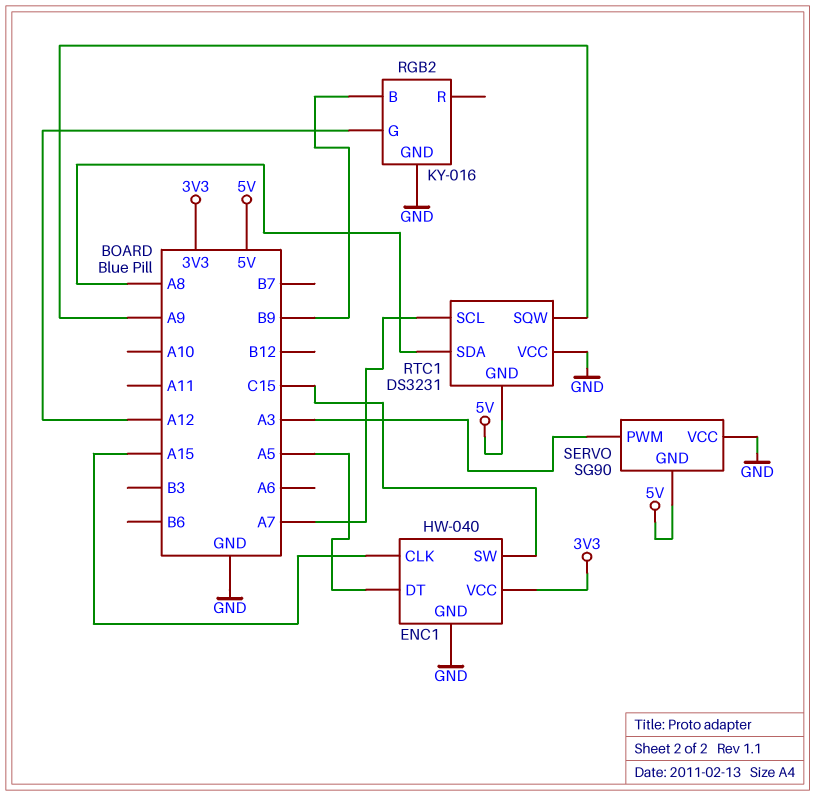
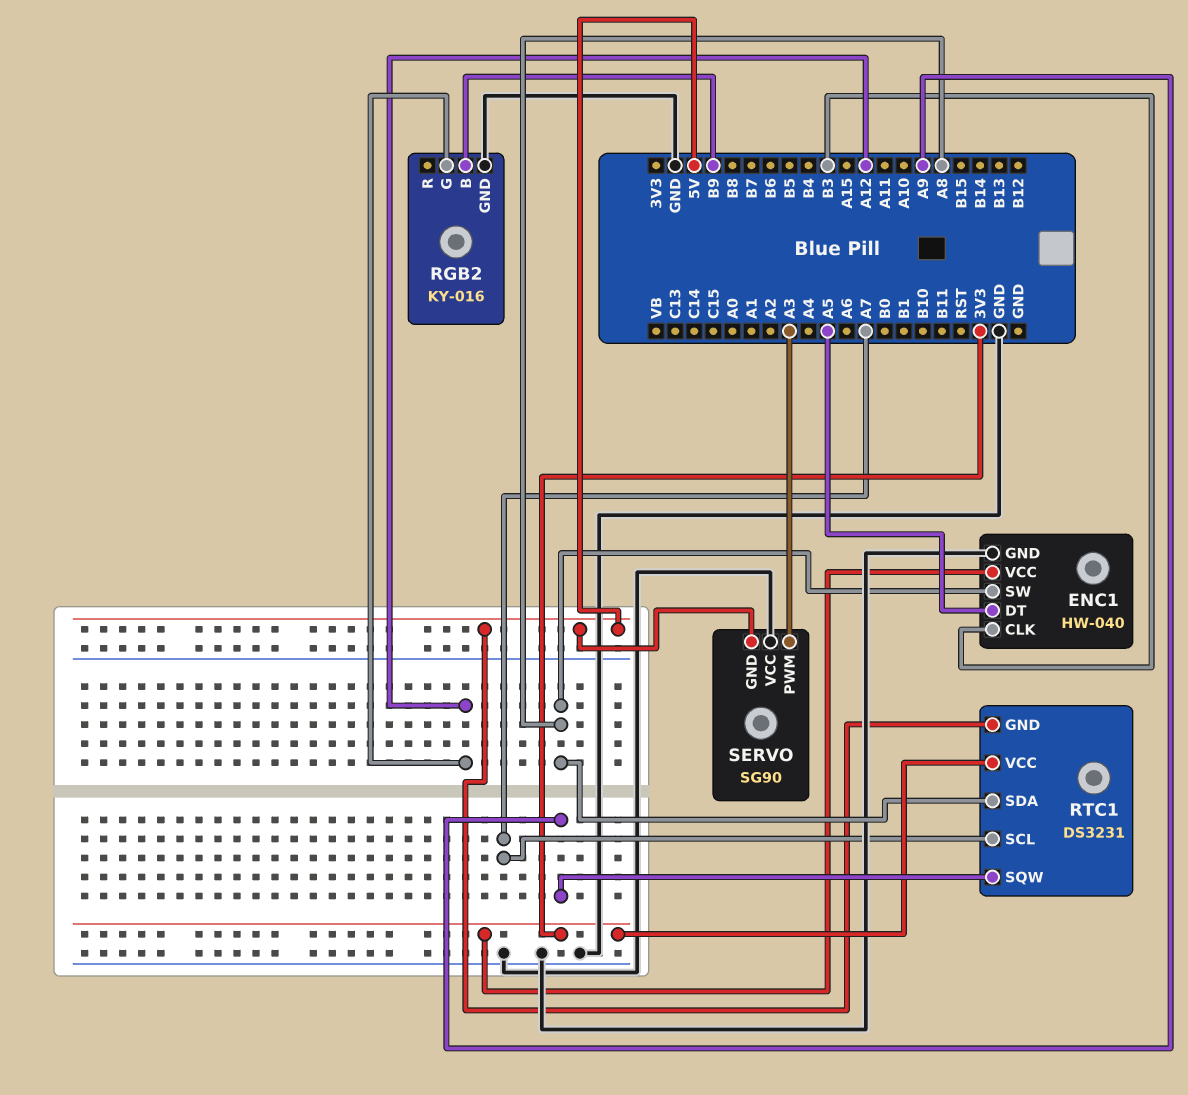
ENC1 pin CLK: A15 -> B3
ENC1 pin SW: C15 -> A8
RTC1 pin VCC: GND -> 3V3

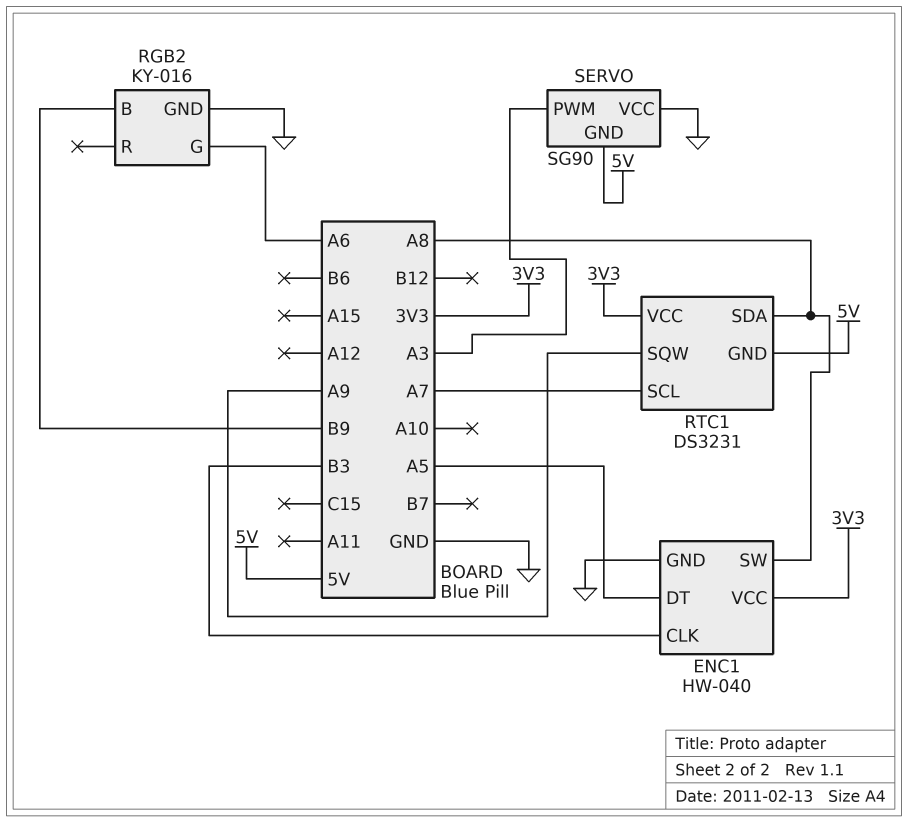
RGB2 pin G: A12 -> A6

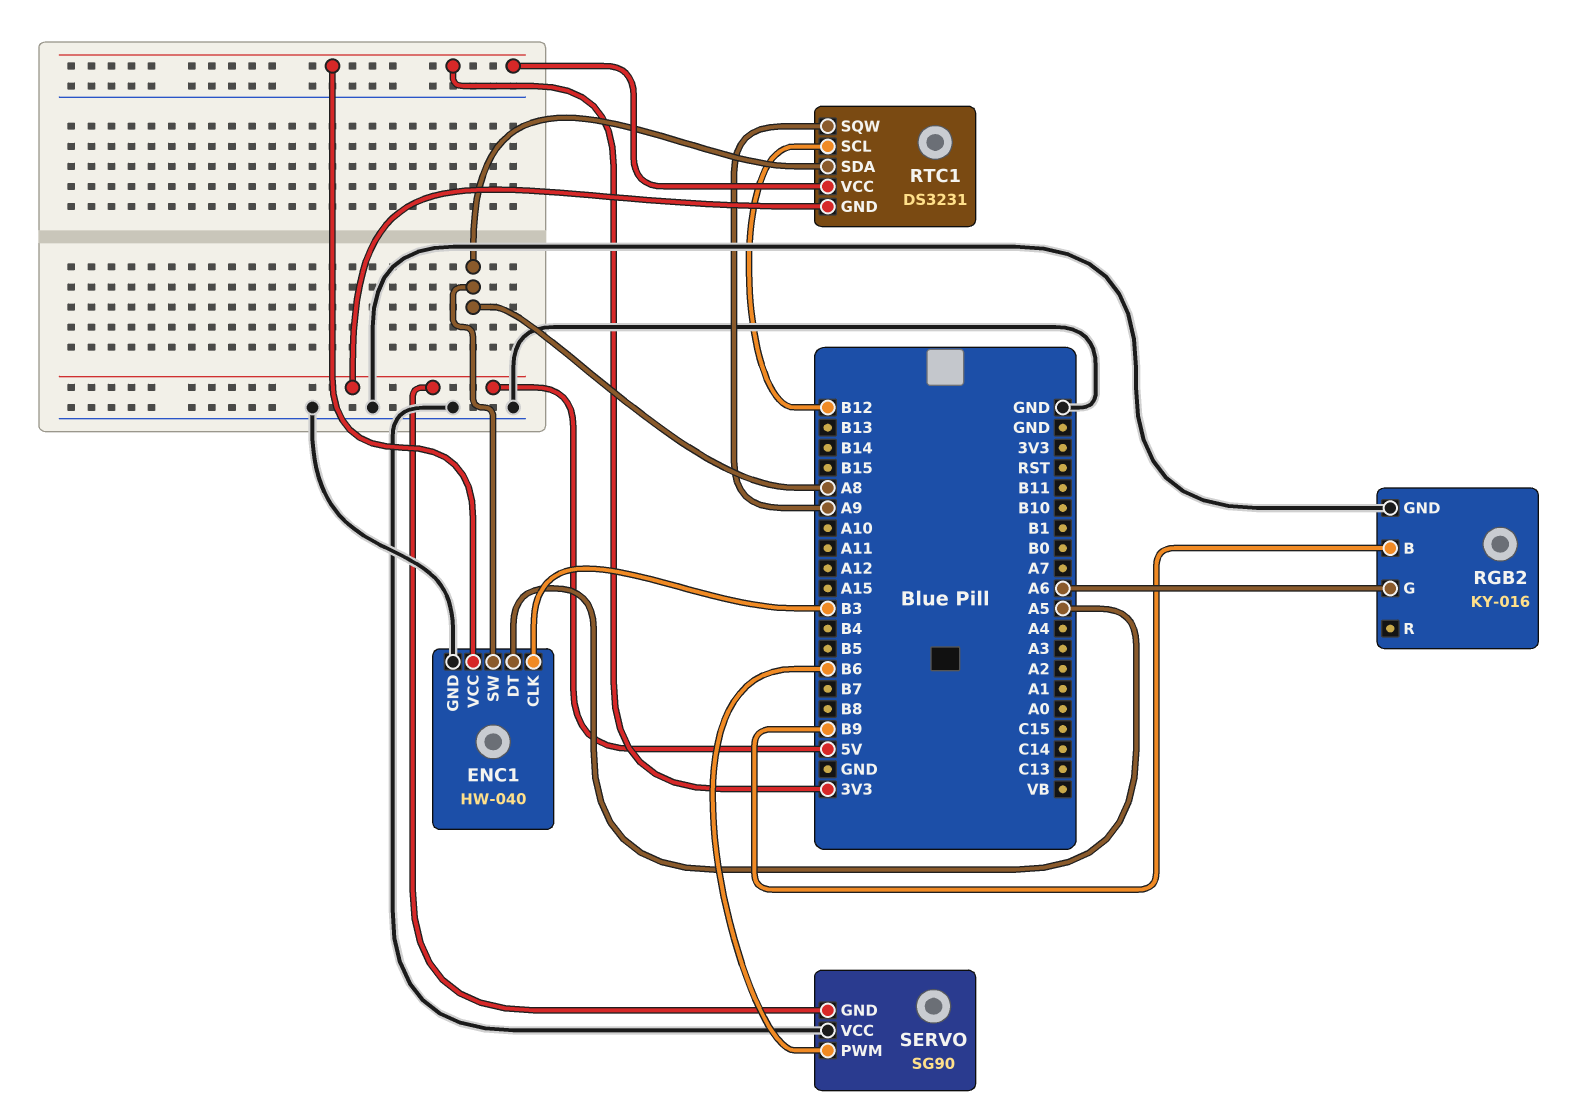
RTC1 pin SCL: A7 -> B12
SERVO pin PWM: A3 -> B6

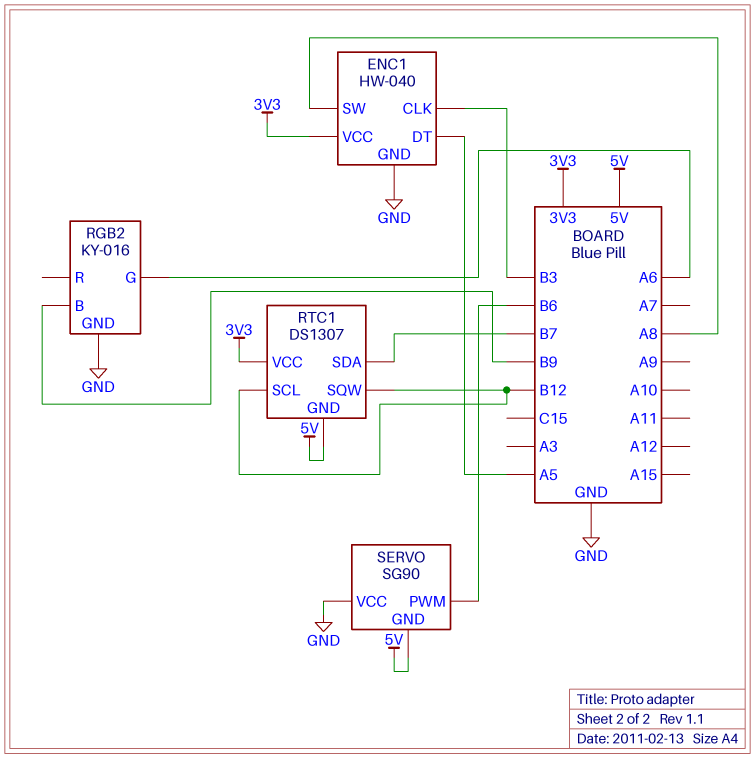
RTC1: DS3231 -> DS1307
RTC1 pin SDA: A8 -> B7
RTC1 pin SQW: A9 -> B12

